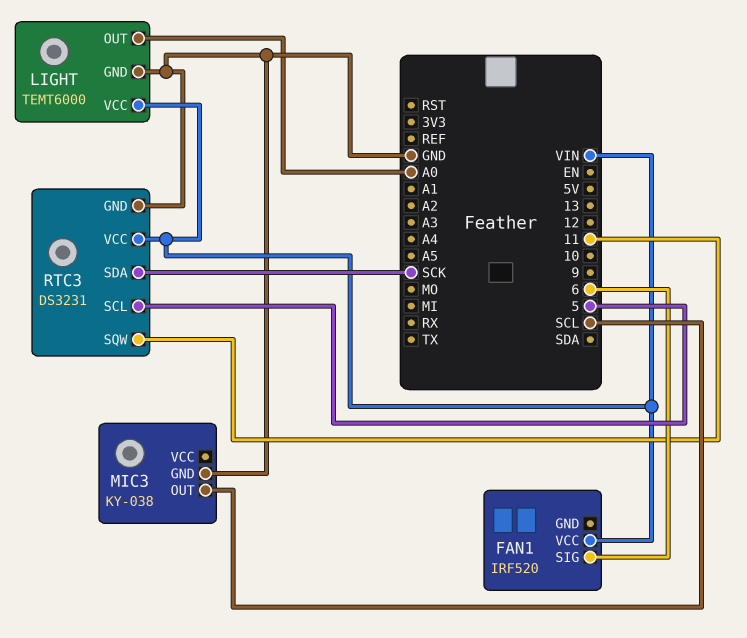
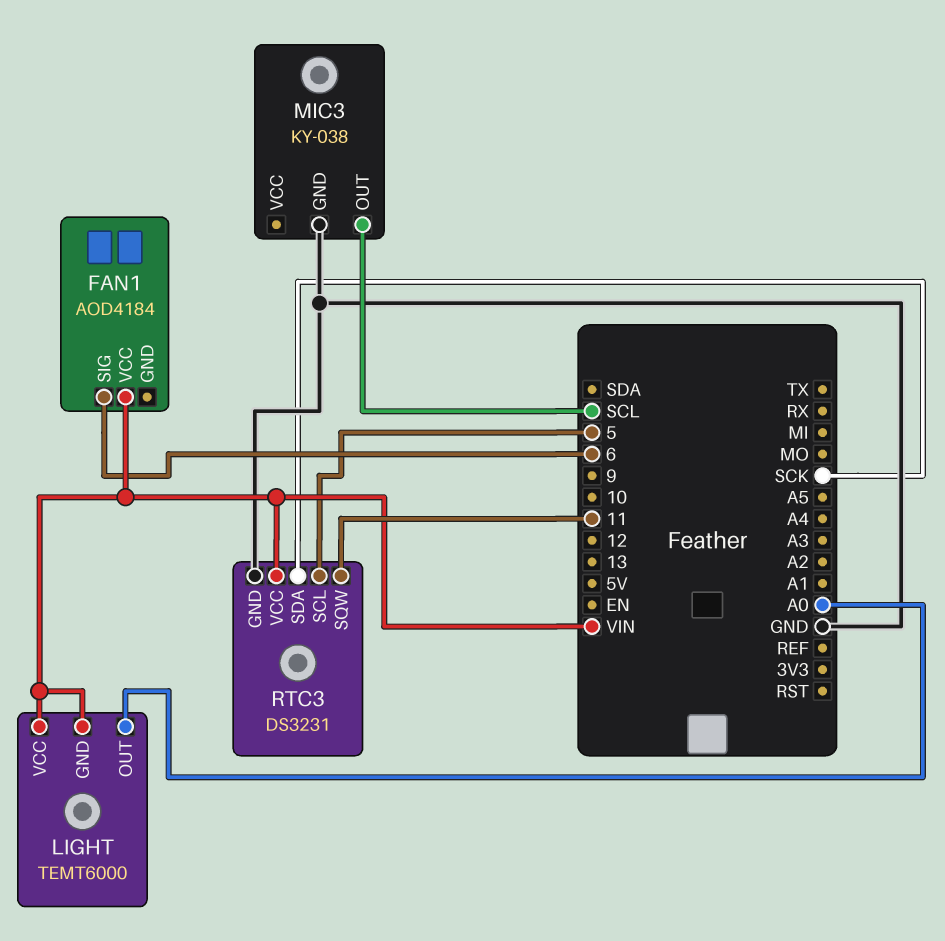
FAN1: IRF520 -> AOD4184
LIGHT pin GND: GND -> VIN

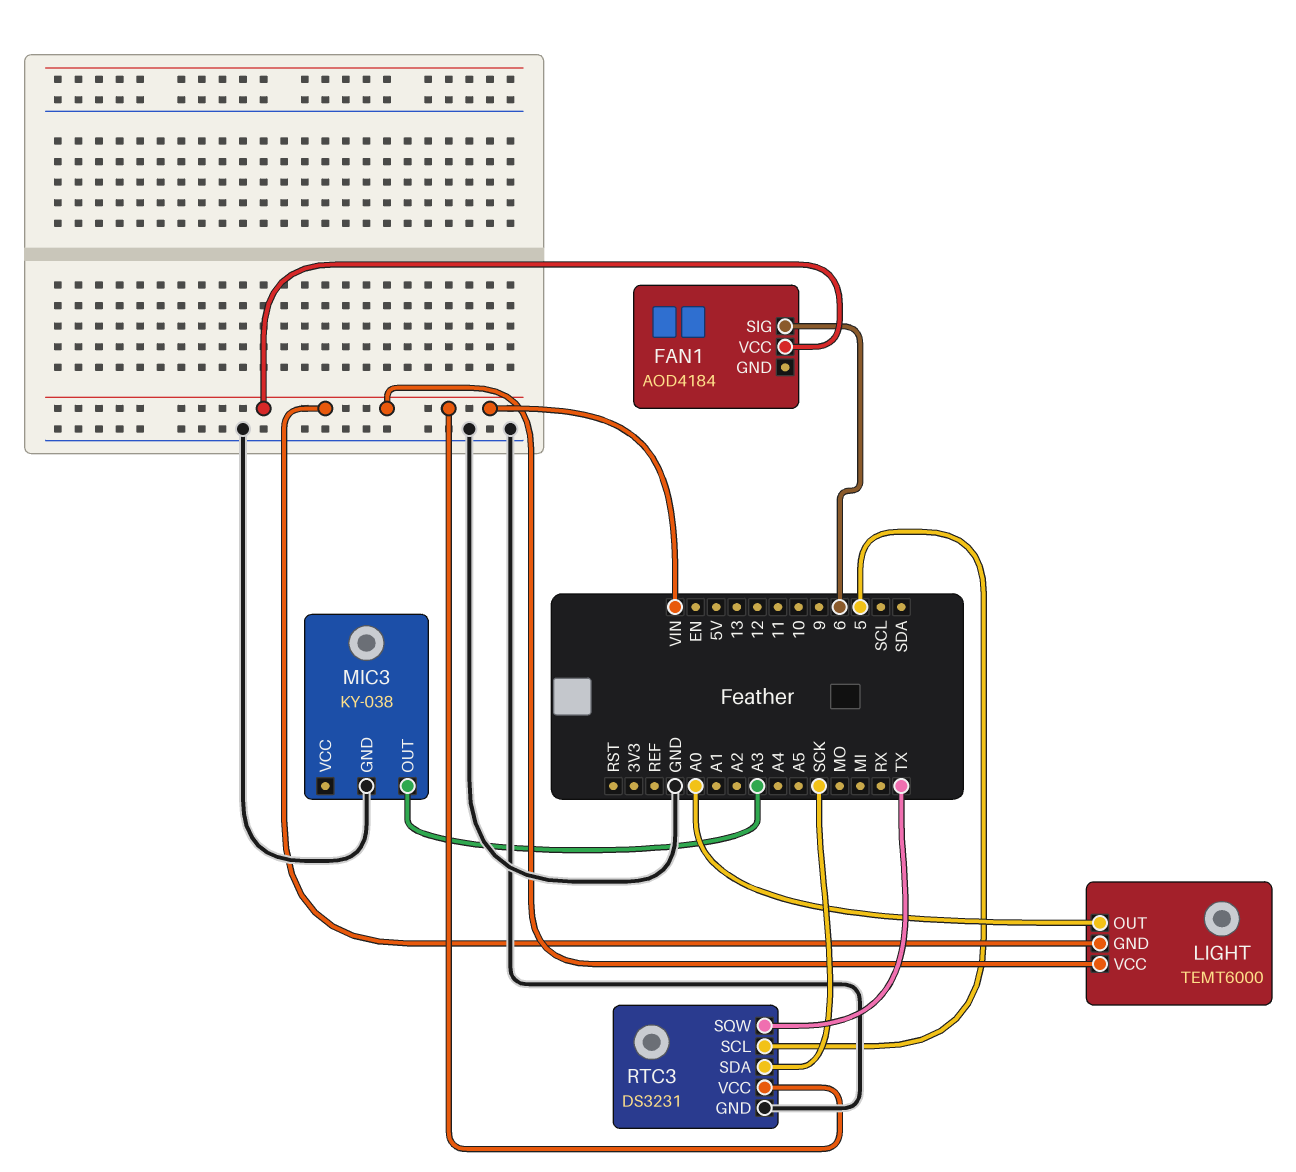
MIC3 pin OUT: SCL -> A3
RTC3 pin SQW: 11 -> TX

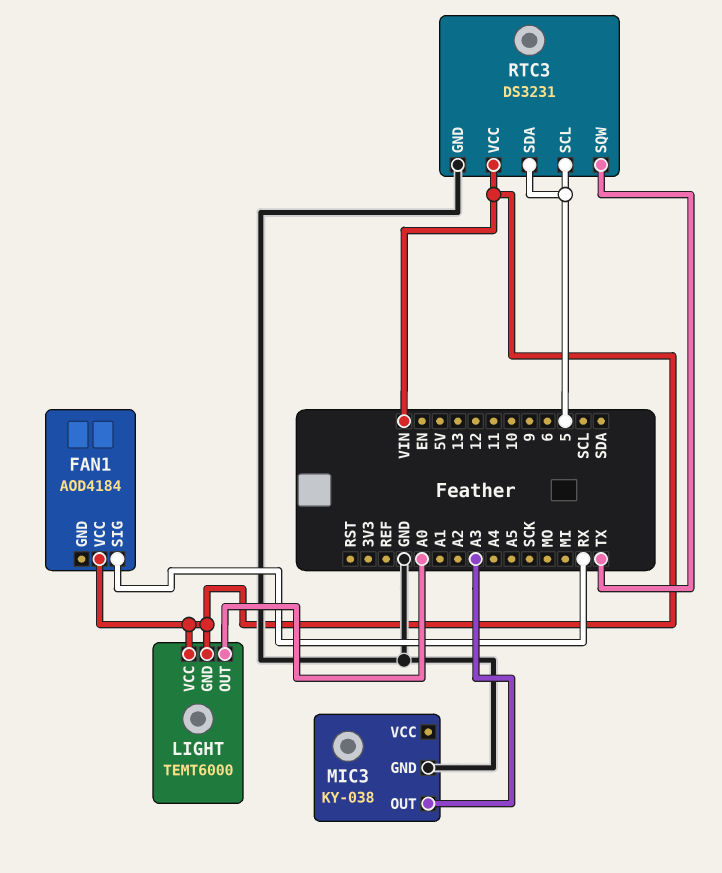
FAN1 pin SIG: 6 -> RX
RTC3 pin SDA: SCK -> 5

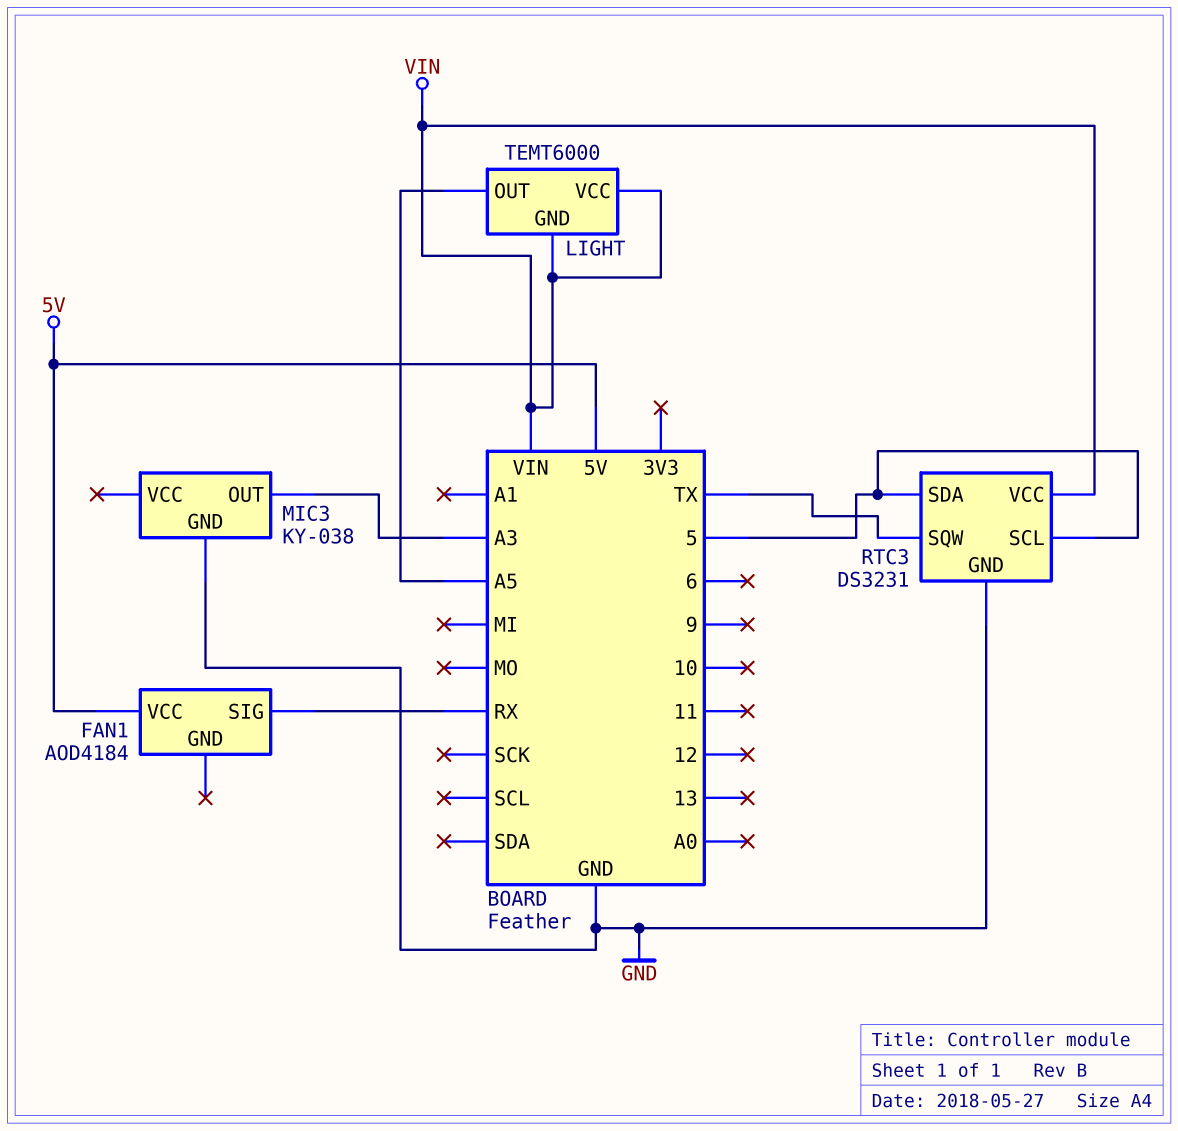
FAN1 pin VCC: VIN -> 5V
LIGHT pin OUT: A0 -> A5

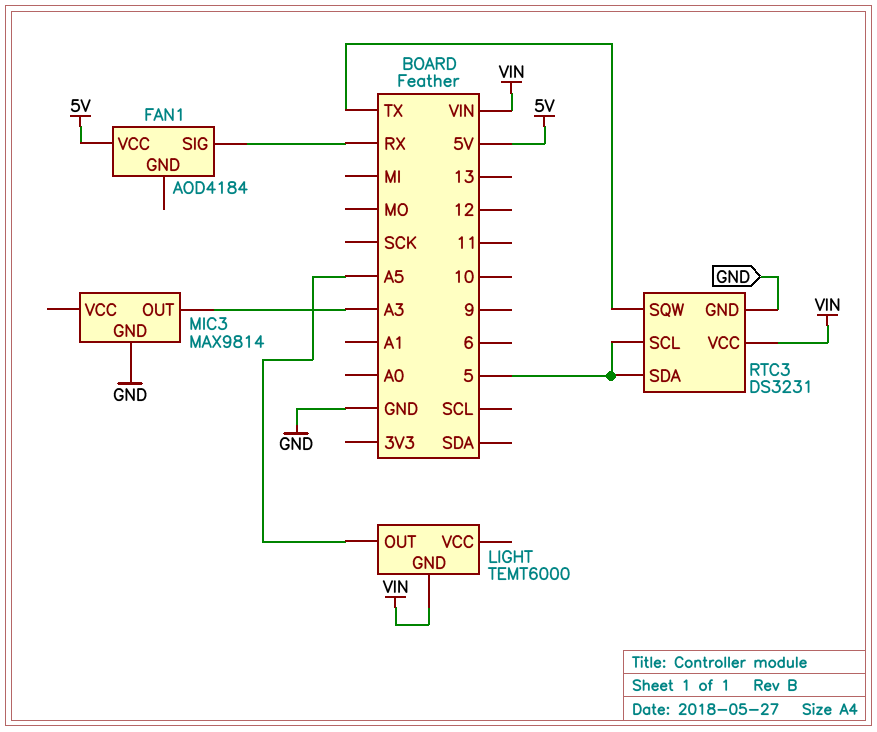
LIGHT pin VCC: VIN -> none
MIC3: KY-038 -> MAX9814

